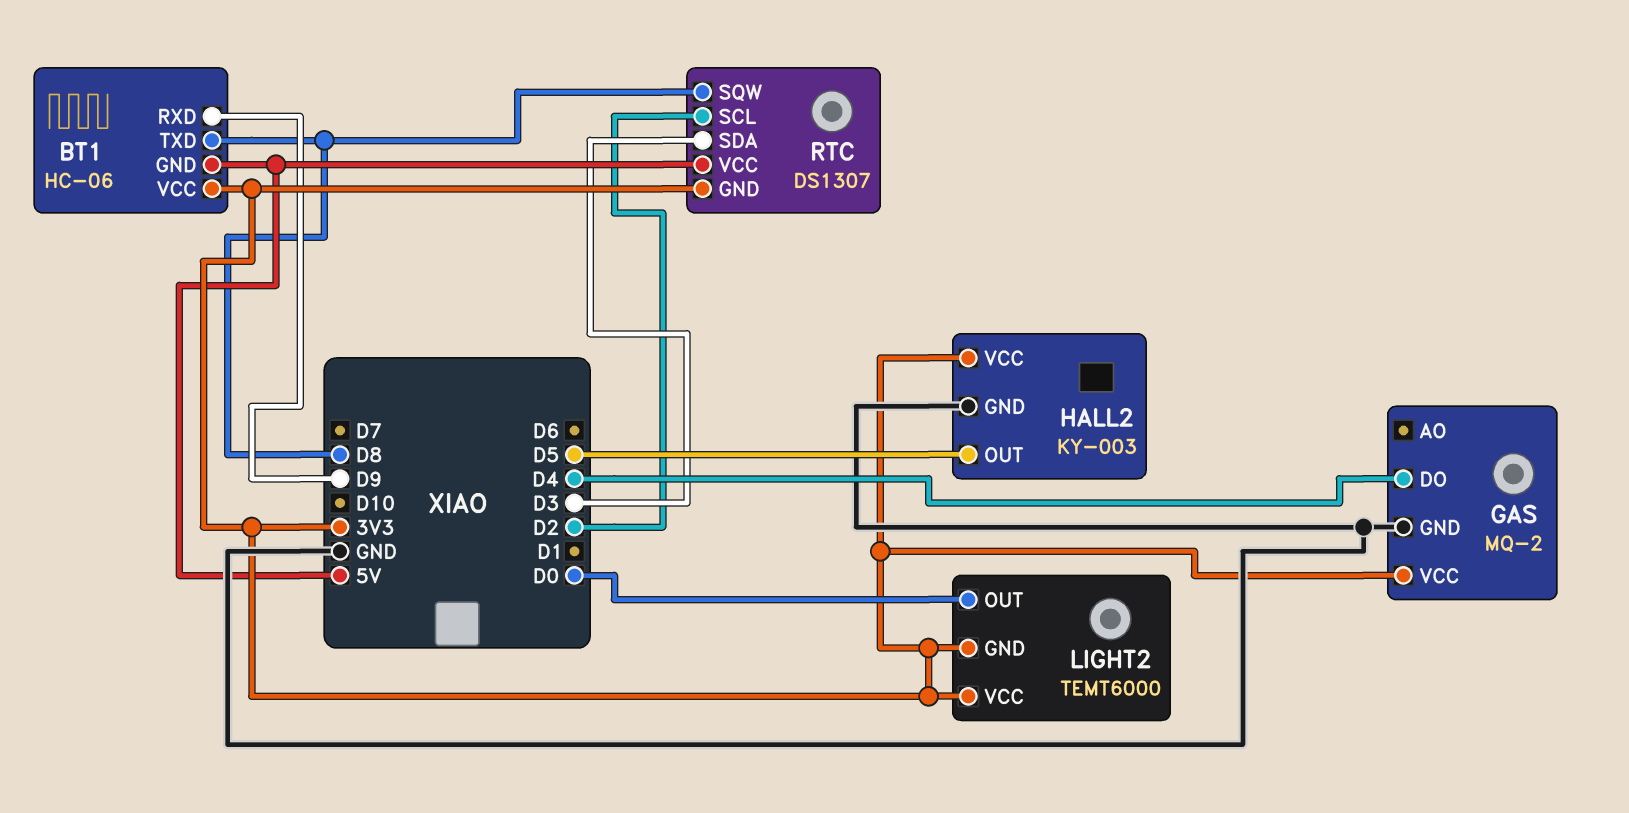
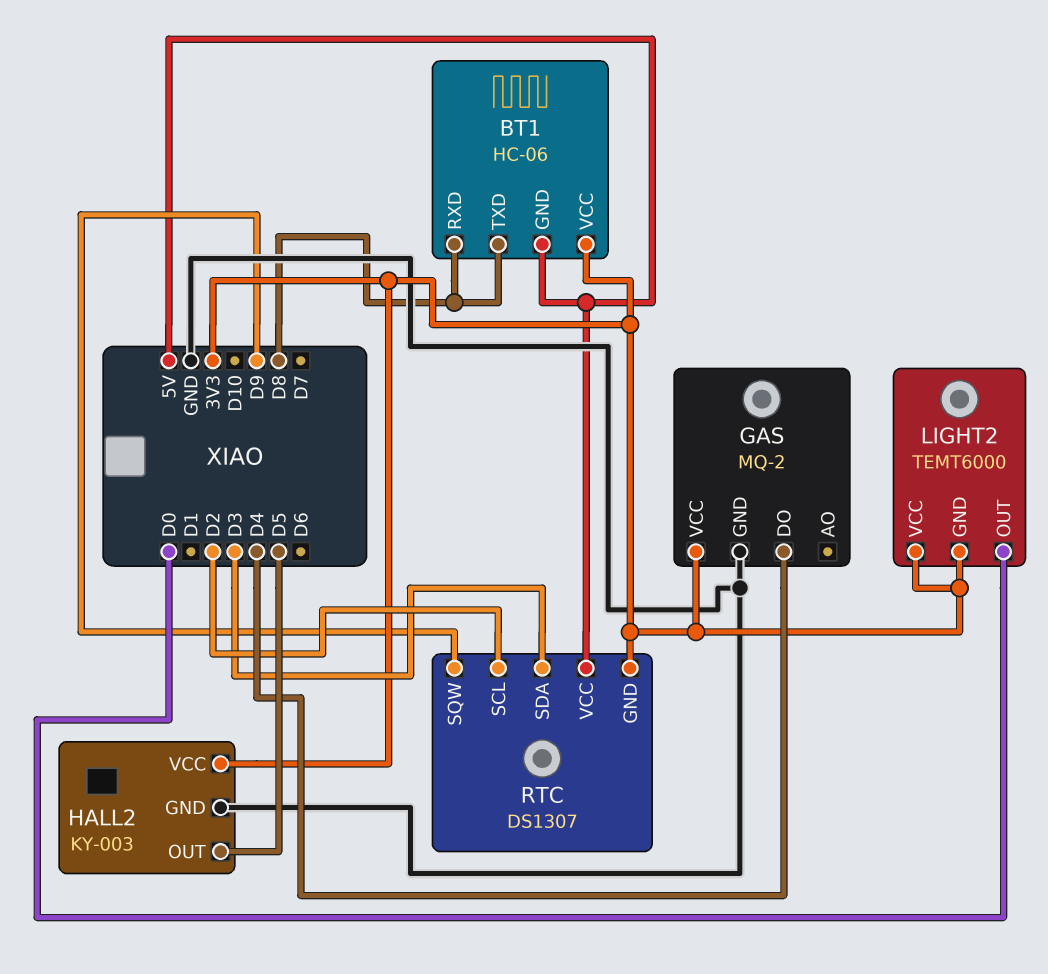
BT1 pin RXD: D9 -> D8
RTC pin SQW: D8 -> D9

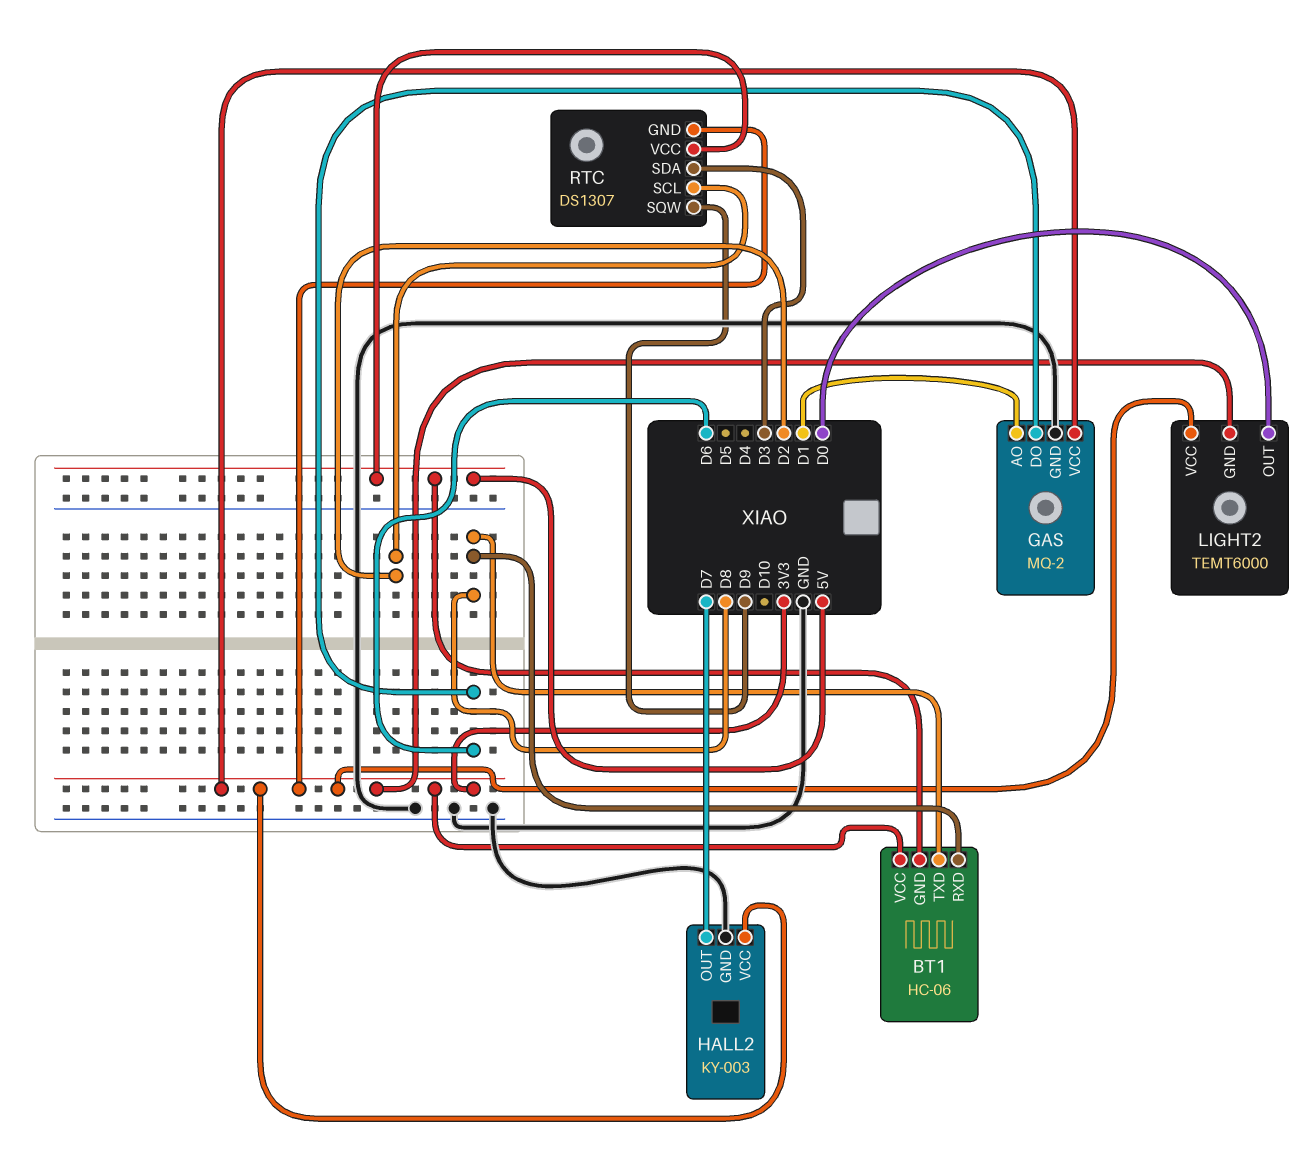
GAS pin AO: none -> D1
GAS pin DO: D4 -> D6
HALL2 pin OUT: D5 -> D7

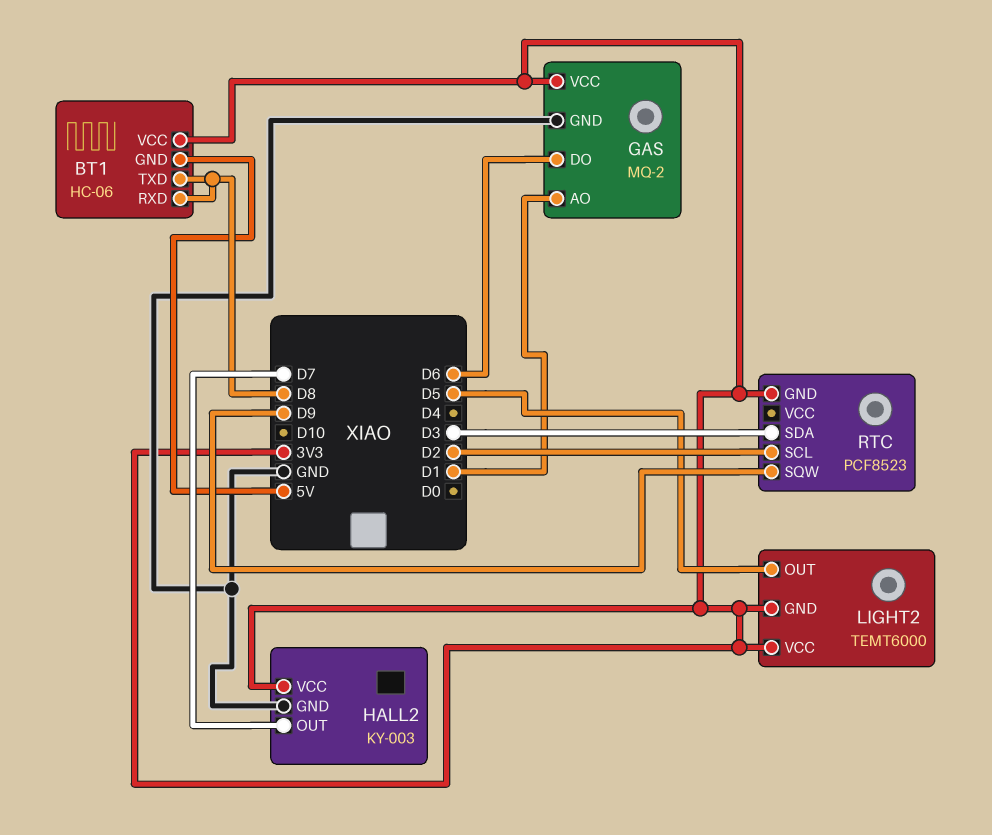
LIGHT2 pin OUT: D0 -> D5
RTC: DS1307 -> PCF8523
RTC pin VCC: 5V -> none

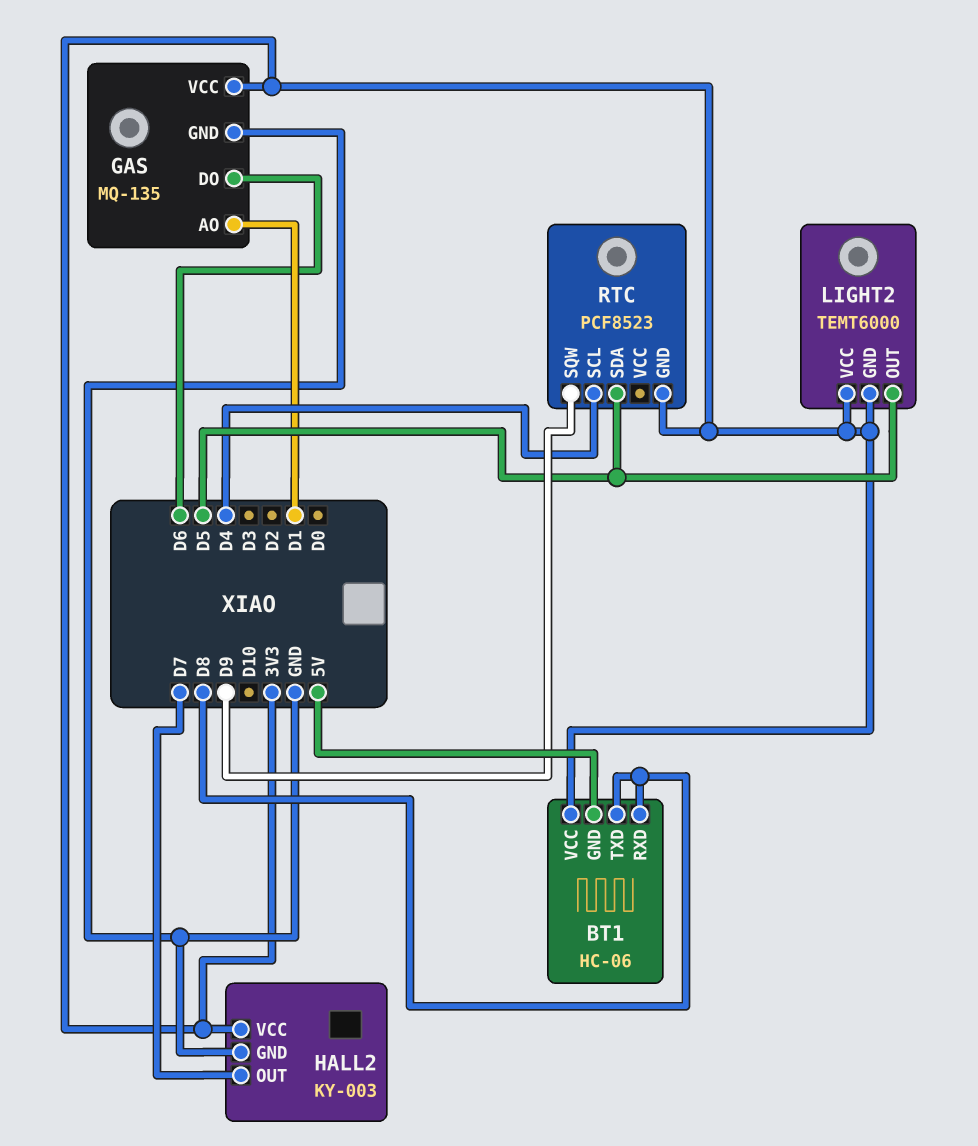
GAS: MQ-2 -> MQ-135
RTC pin SCL: D2 -> D4
RTC pin SDA: D3 -> D5

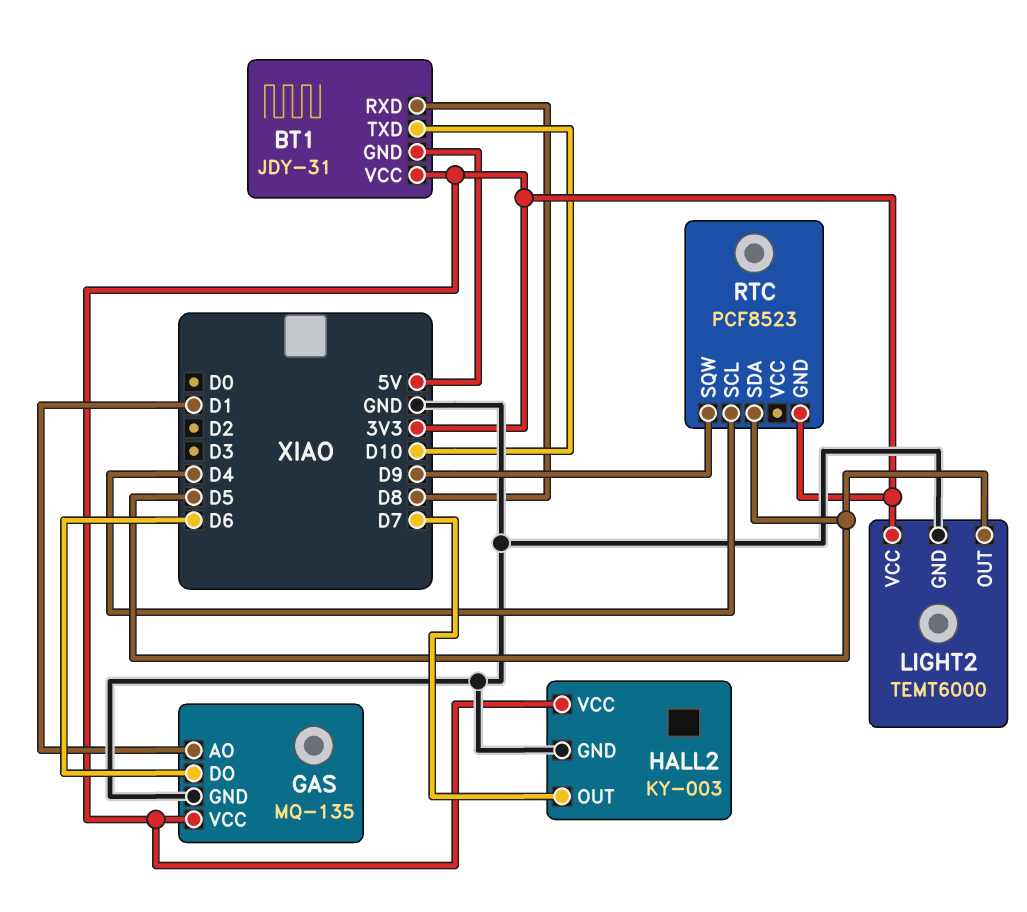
BT1: HC-06 -> JDY-31
BT1 pin TXD: D8 -> D10
LIGHT2 pin GND: 3V3 -> GND

